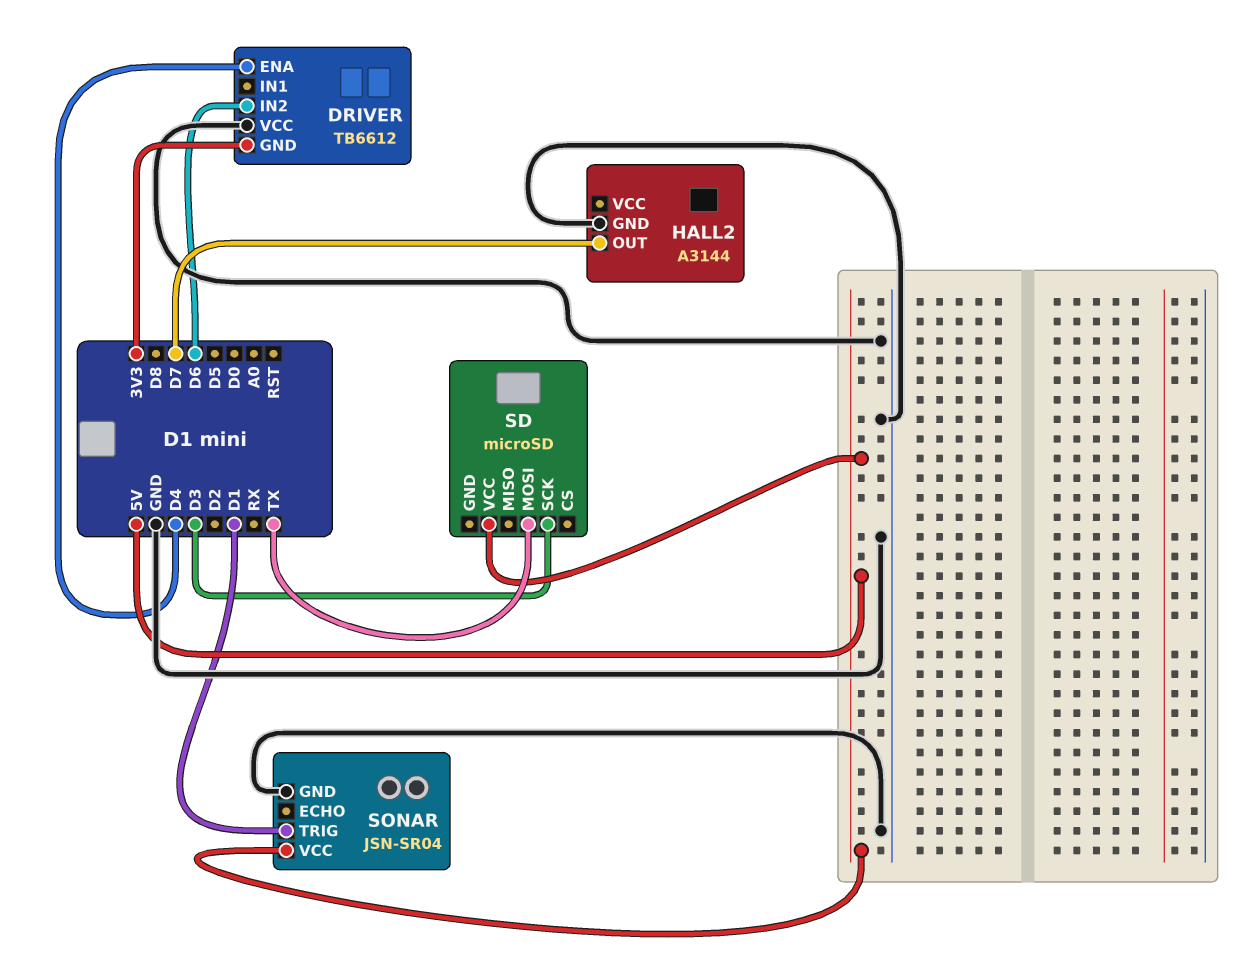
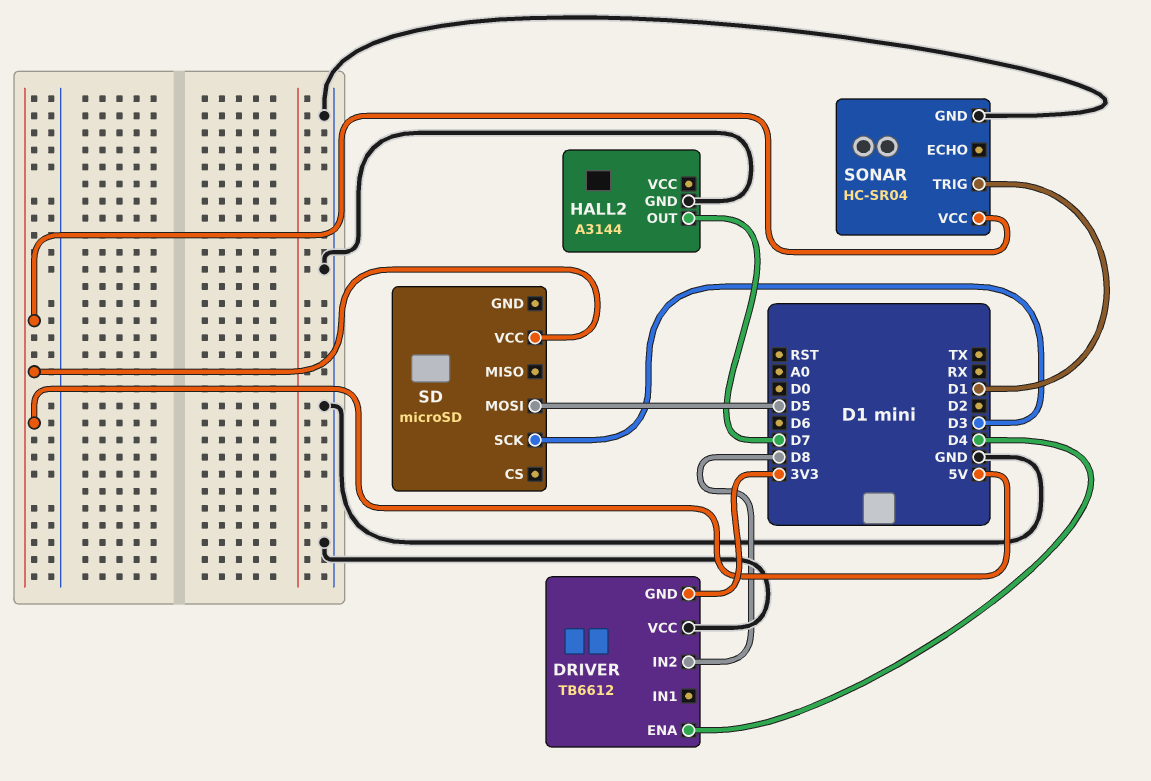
DRIVER pin IN2: D6 -> D8
SD pin MOSI: TX -> D5
SONAR: JSN-SR04 -> HC-SR04

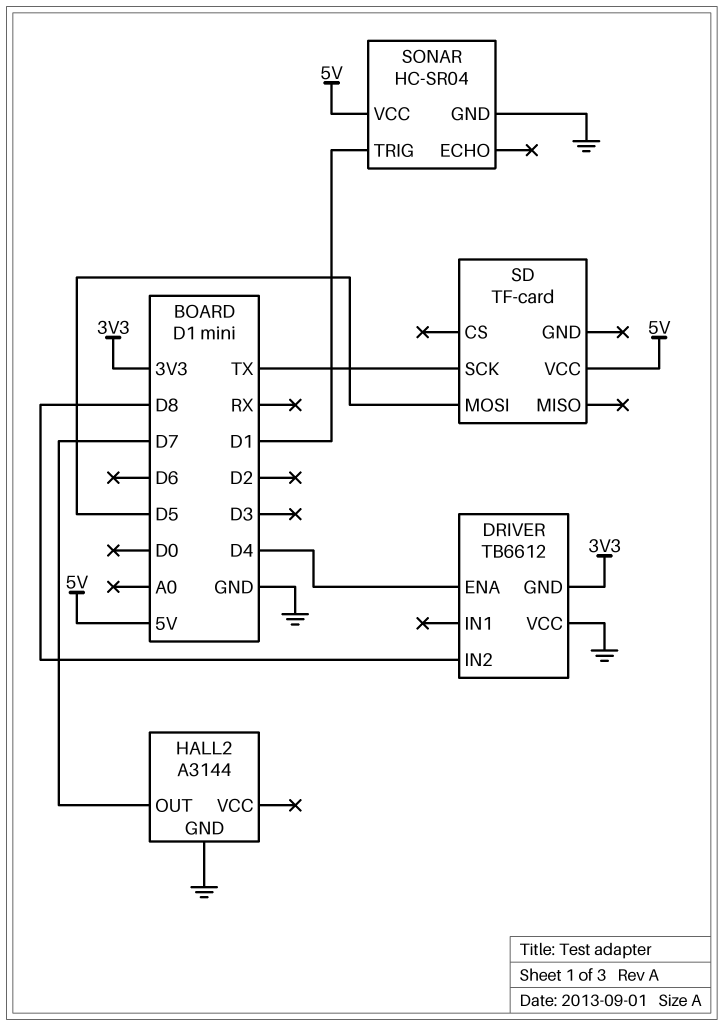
SD: microSD -> TF-card
SD pin SCK: D3 -> TX

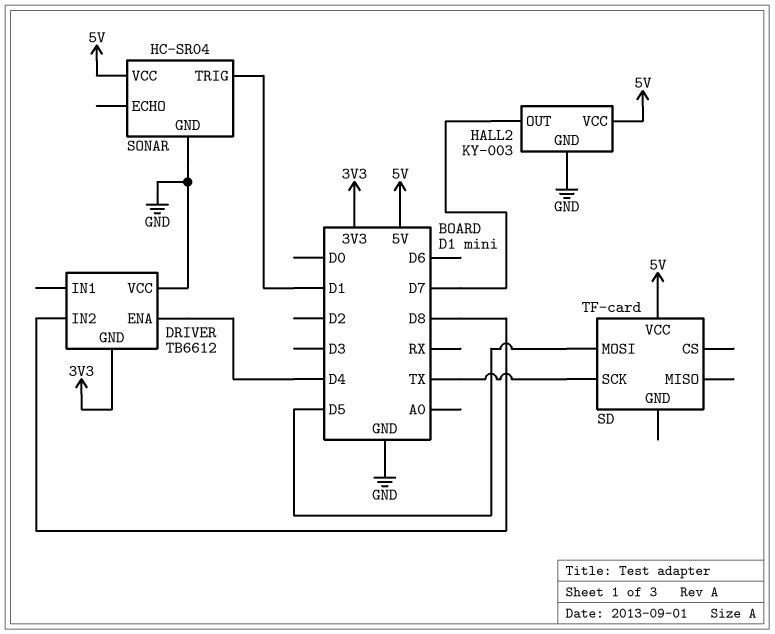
HALL2: A3144 -> KY-003
HALL2 pin VCC: none -> 5V

